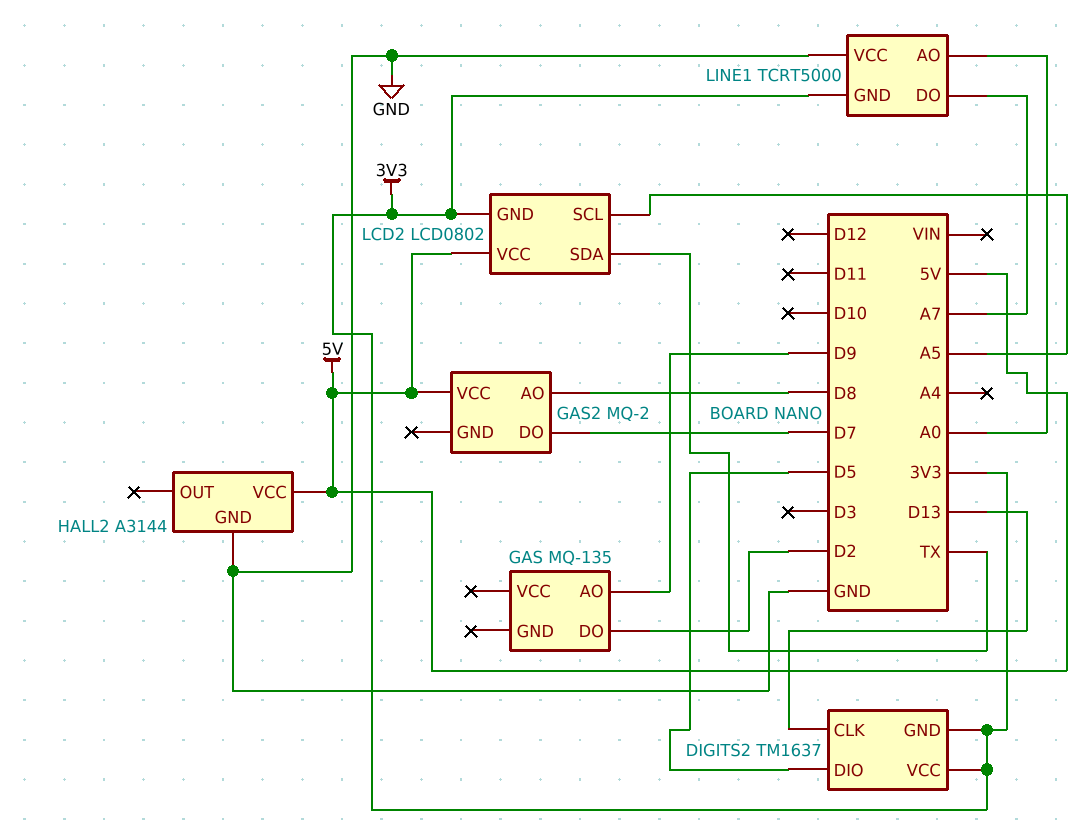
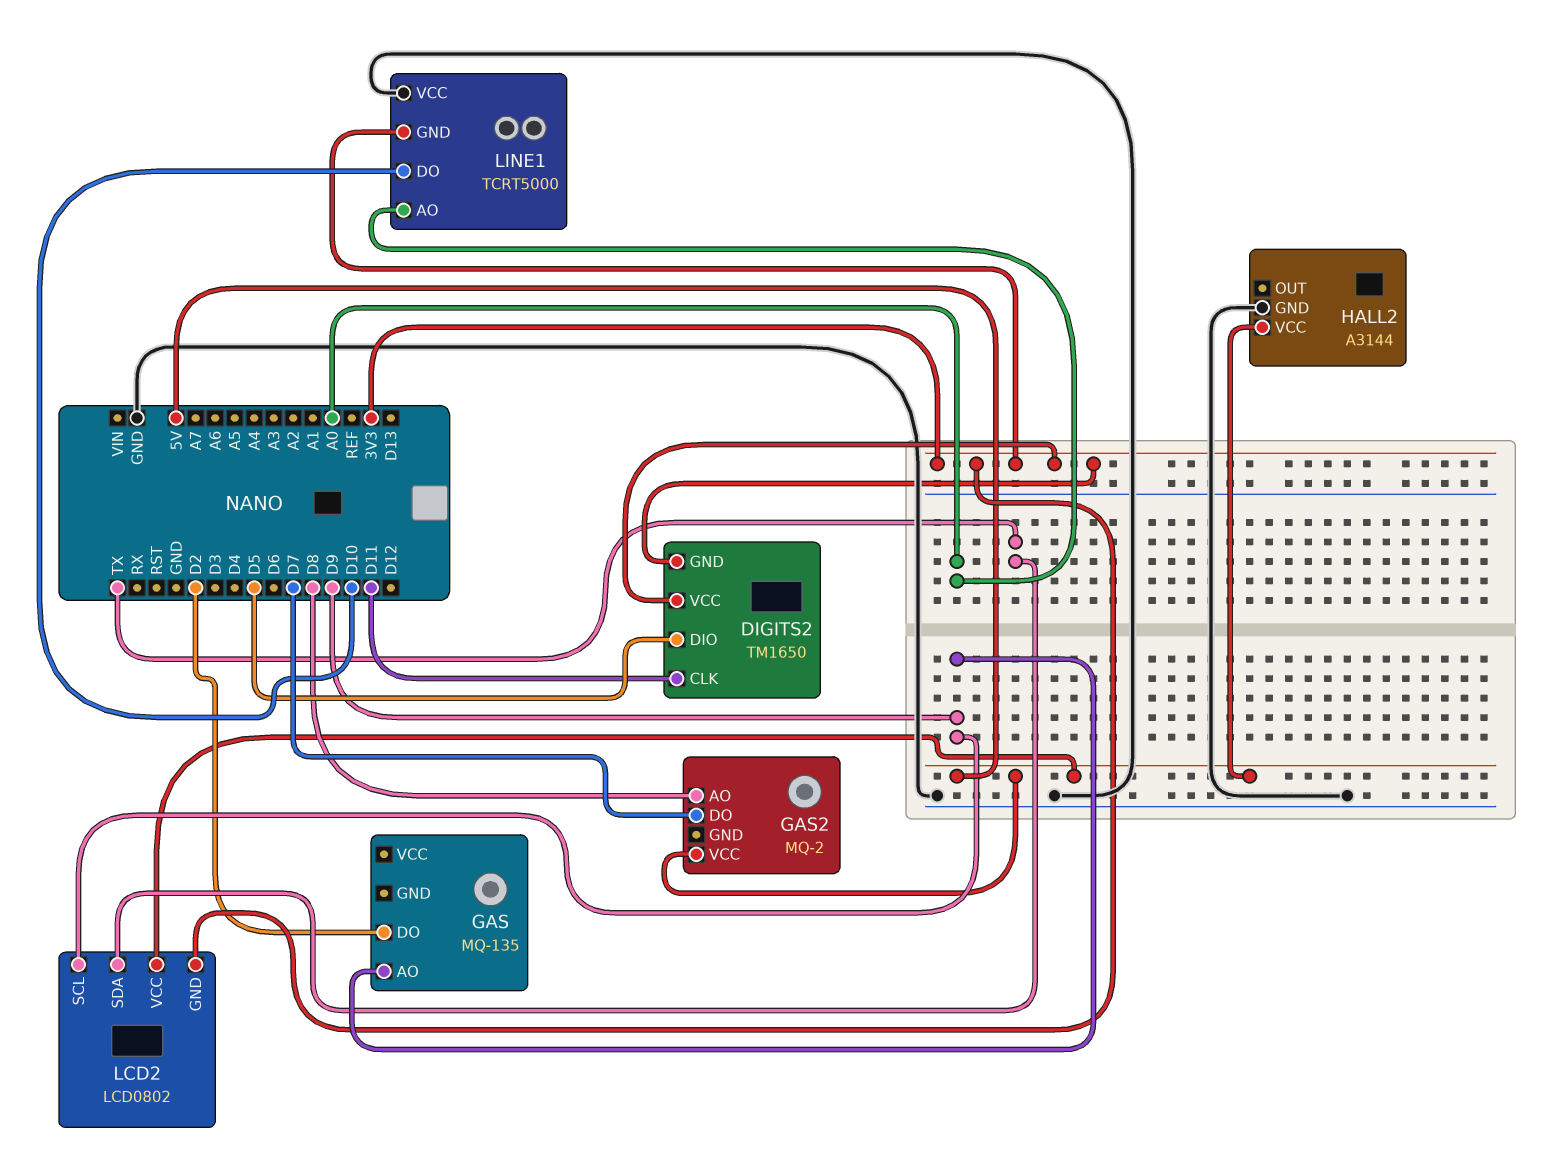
DIGITS2: TM1637 -> TM1650
DIGITS2 pin CLK: D13 -> D11
LCD2 pin SCL: A5 -> D9
LINE1 pin DO: A7 -> D10

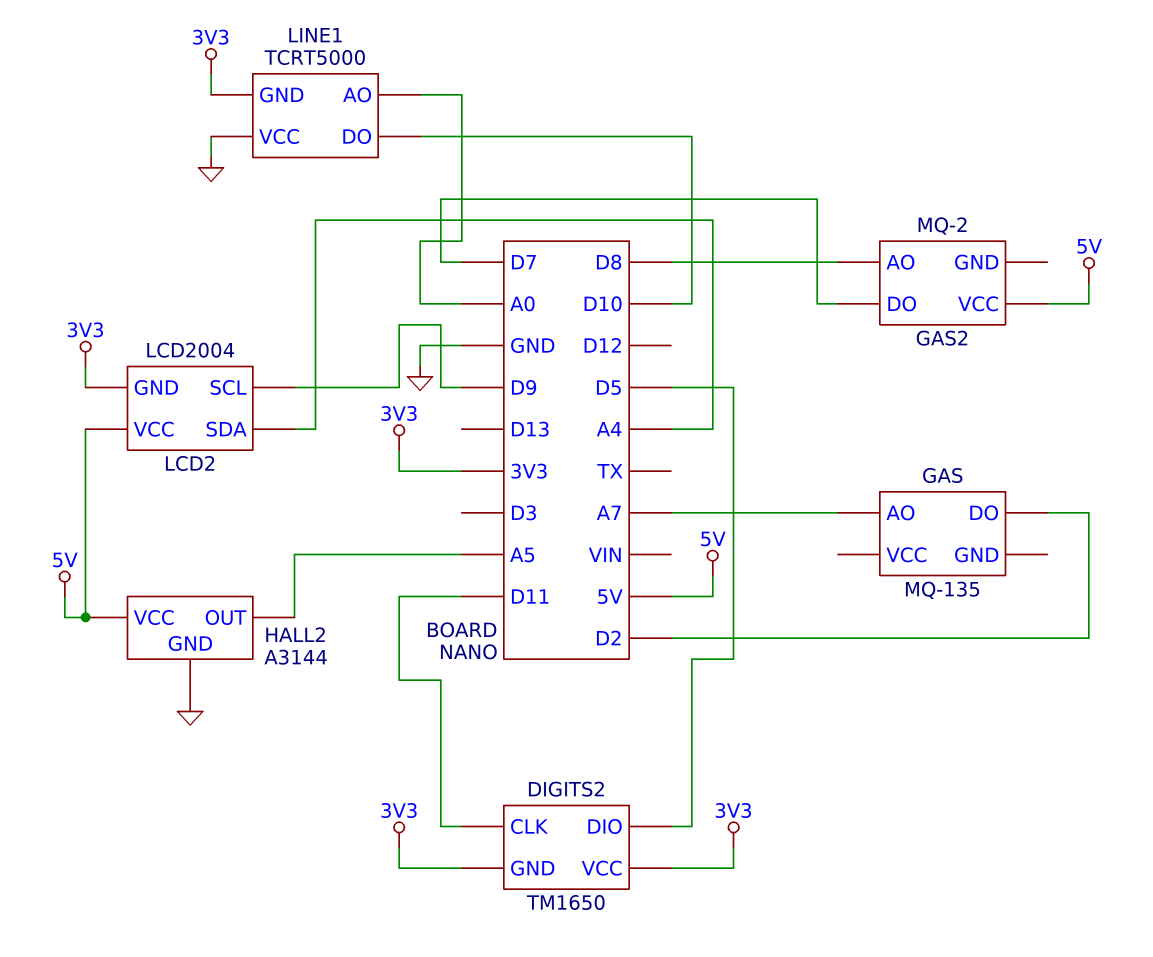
GAS pin AO: D9 -> A7
HALL2 pin OUT: none -> A5
LCD2: LCD0802 -> LCD2004
LCD2 pin SDA: TX -> A4

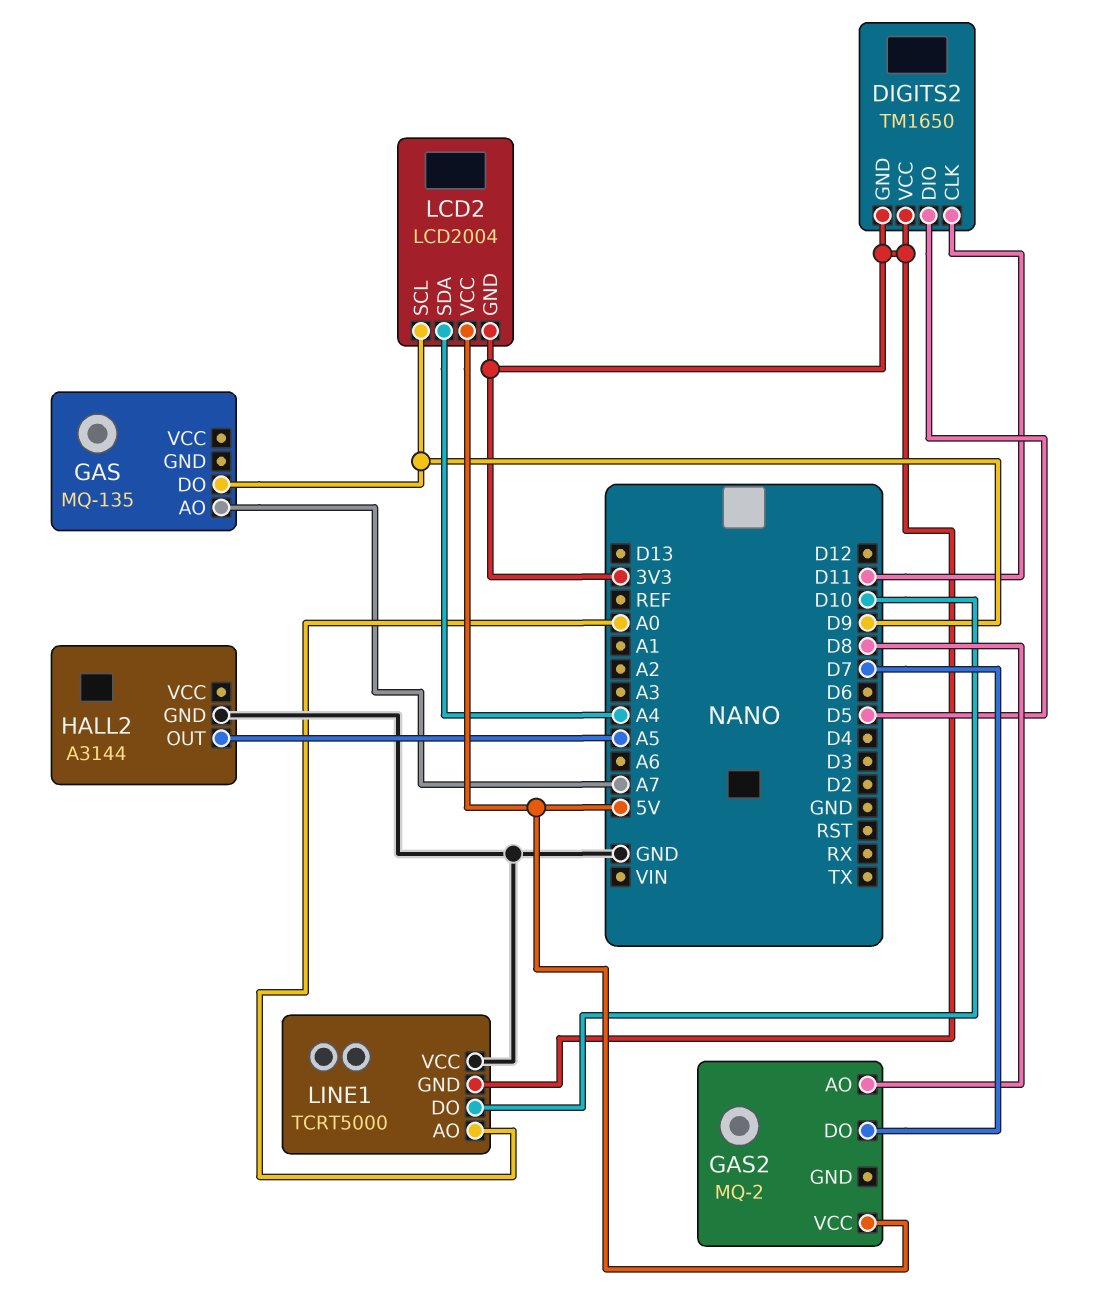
GAS pin DO: D2 -> D9
HALL2 pin VCC: 5V -> none

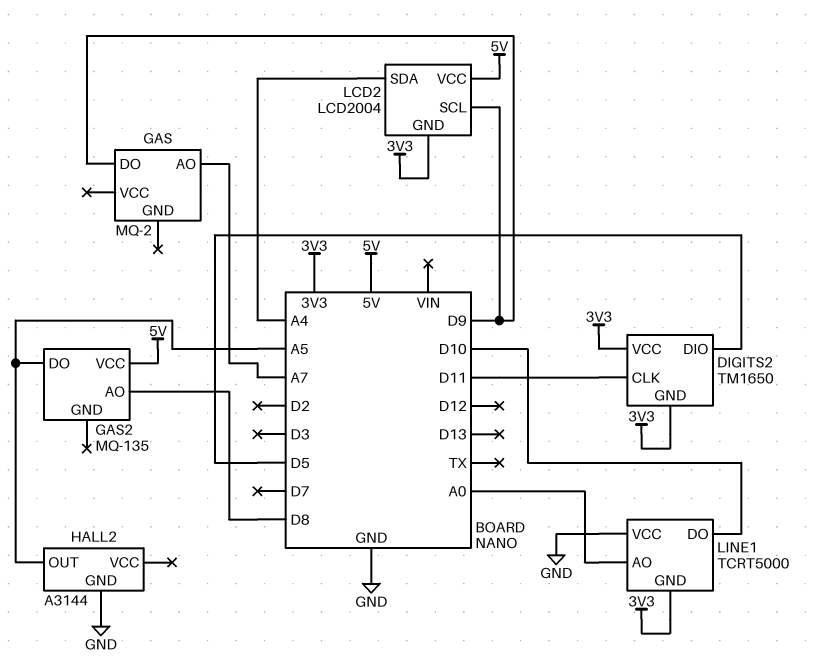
GAS: MQ-135 -> MQ-2
GAS2: MQ-2 -> MQ-135
GAS2 pin DO: D7 -> A5

